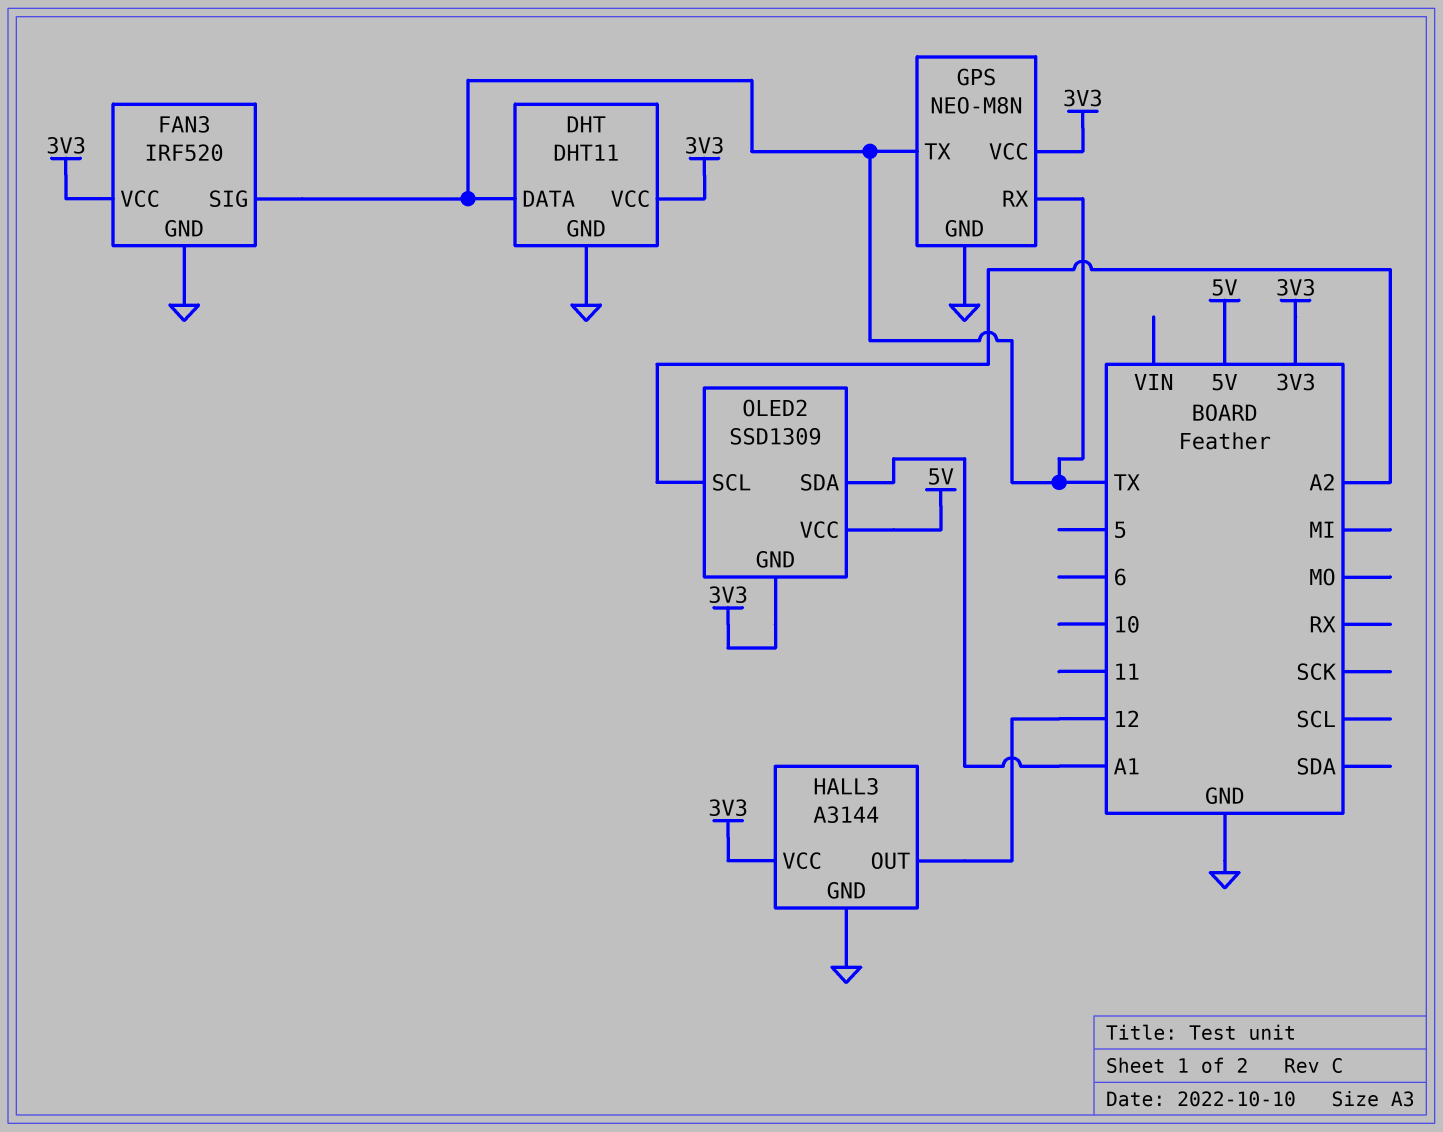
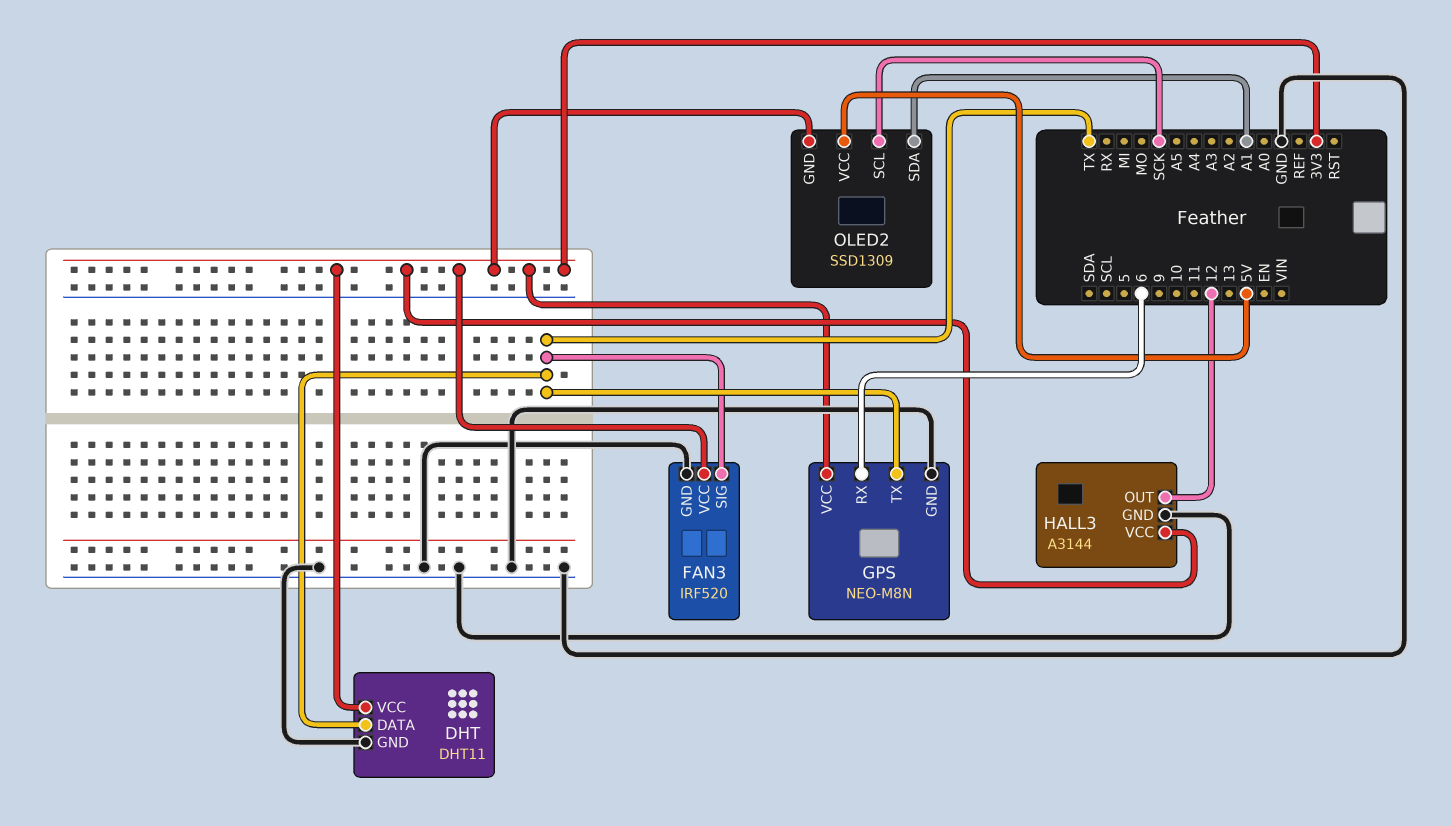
GPS pin RX: TX -> 6
OLED2 pin SCL: A2 -> SCK

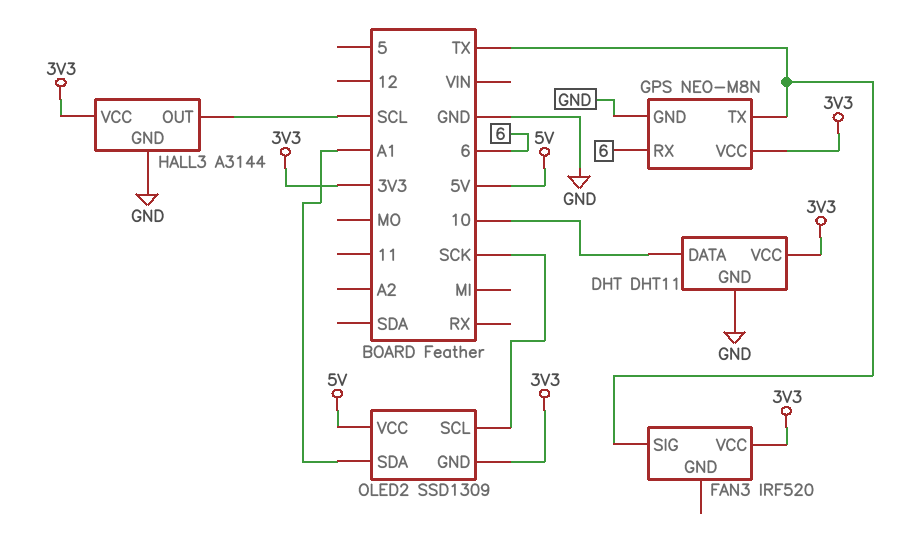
DHT pin DATA: TX -> 10
FAN3 pin GND: GND -> none
HALL3 pin OUT: 12 -> SCL

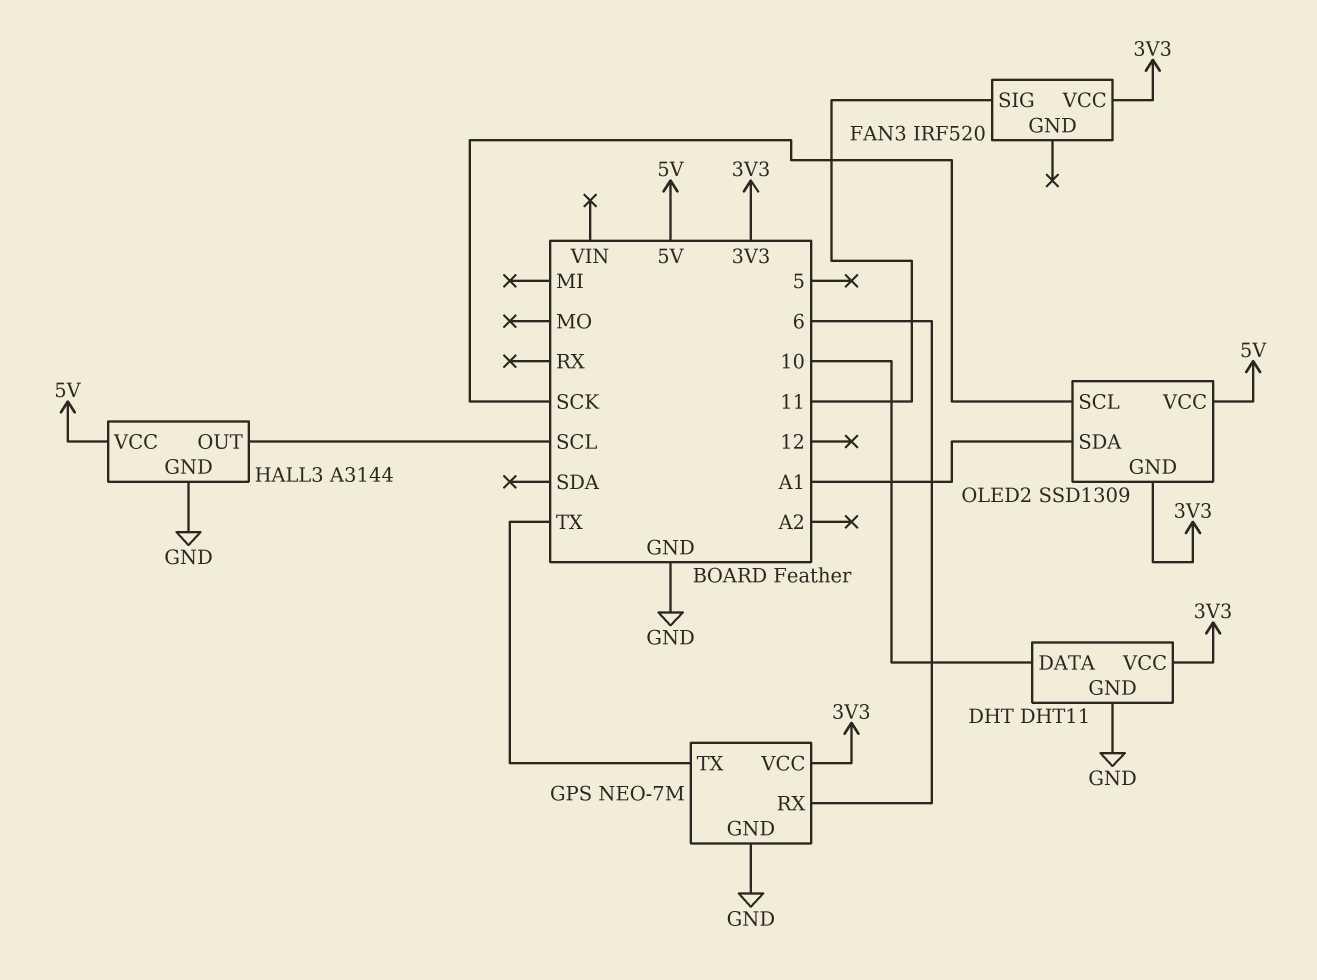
FAN3 pin SIG: TX -> 11
GPS: NEO-M8N -> NEO-7M
HALL3 pin VCC: 3V3 -> 5V

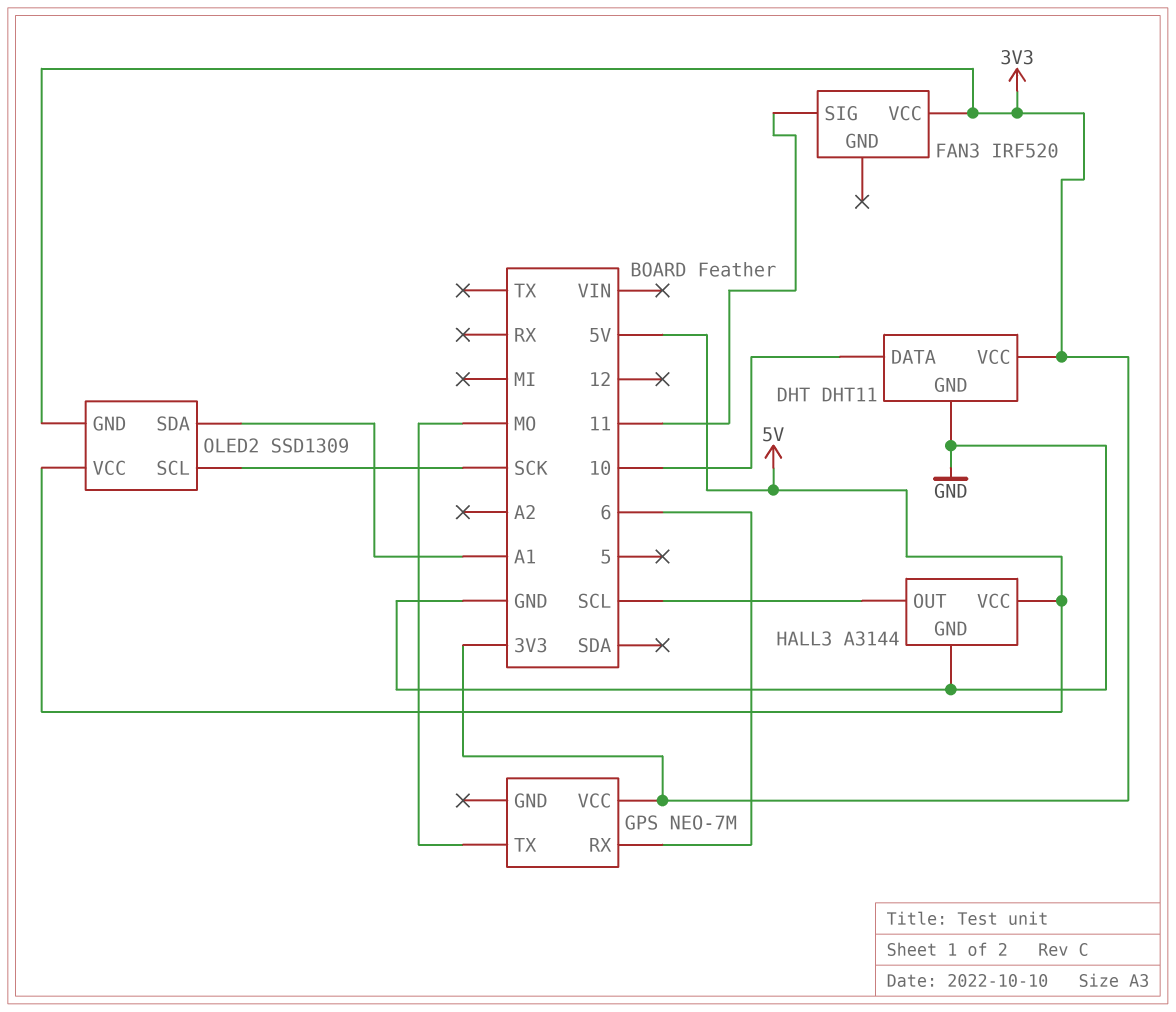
GPS pin GND: GND -> none
GPS pin TX: TX -> MO

